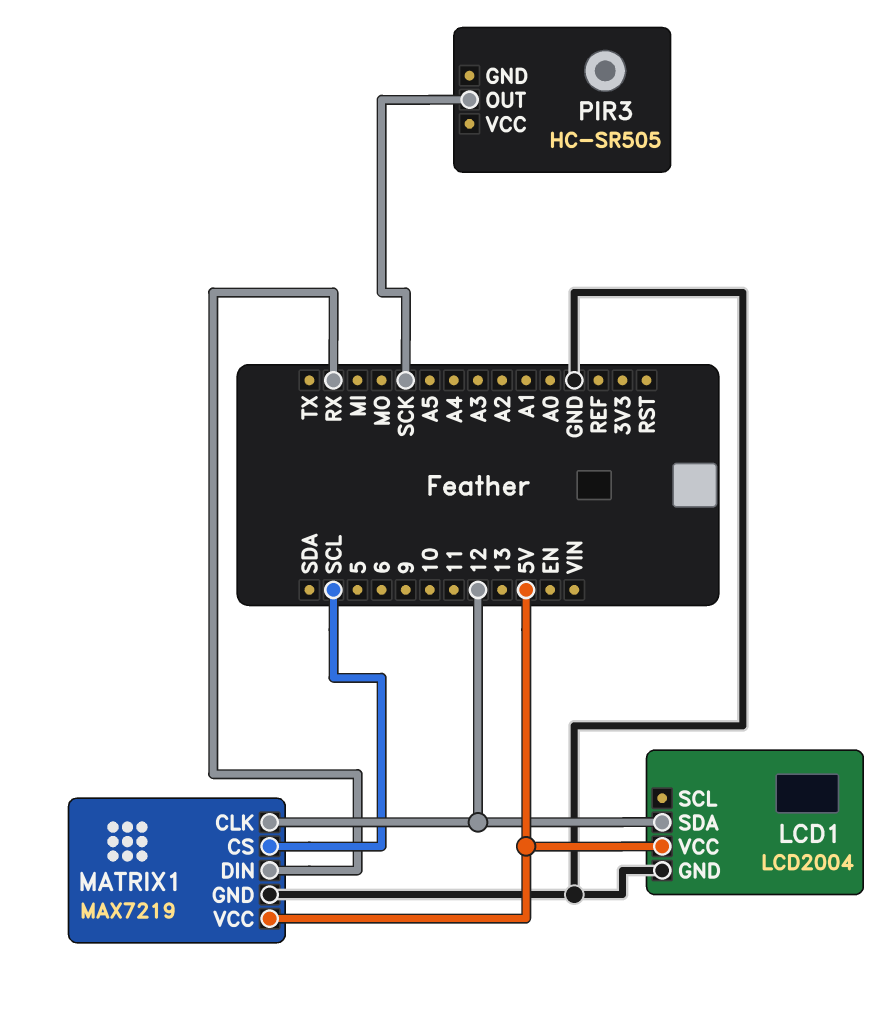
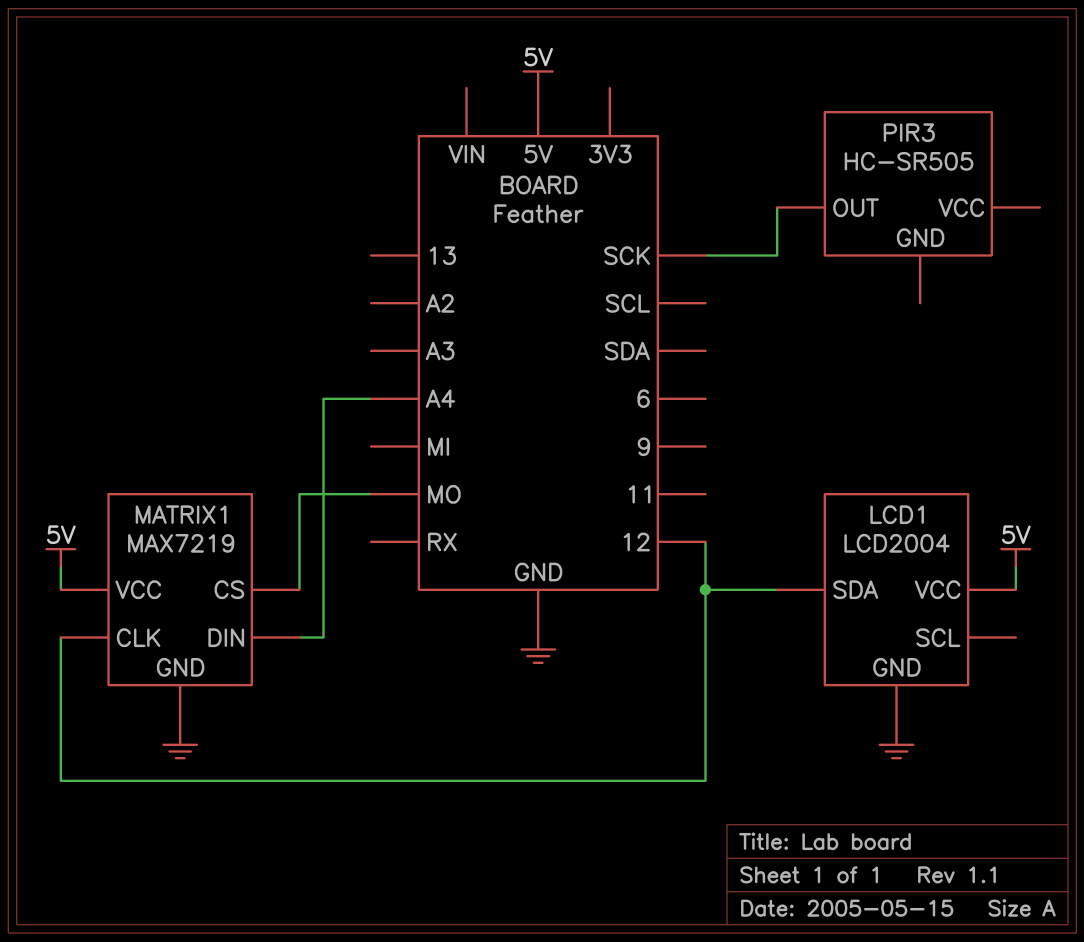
MATRIX1 pin CS: SCL -> MO
MATRIX1 pin DIN: RX -> A4

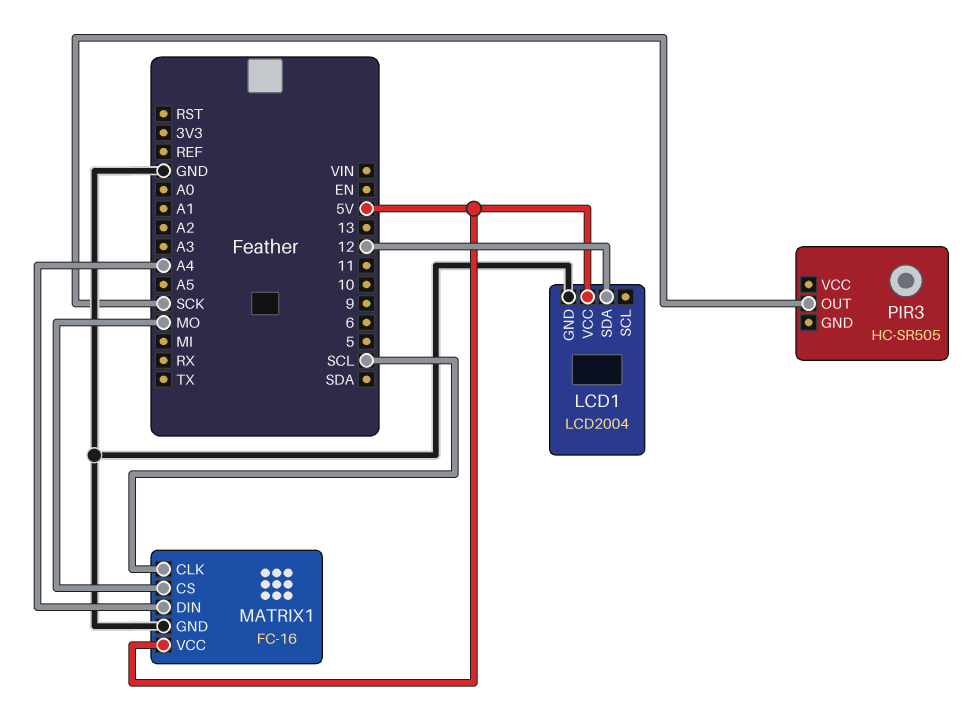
MATRIX1: MAX7219 -> FC-16
MATRIX1 pin CLK: 12 -> SCL

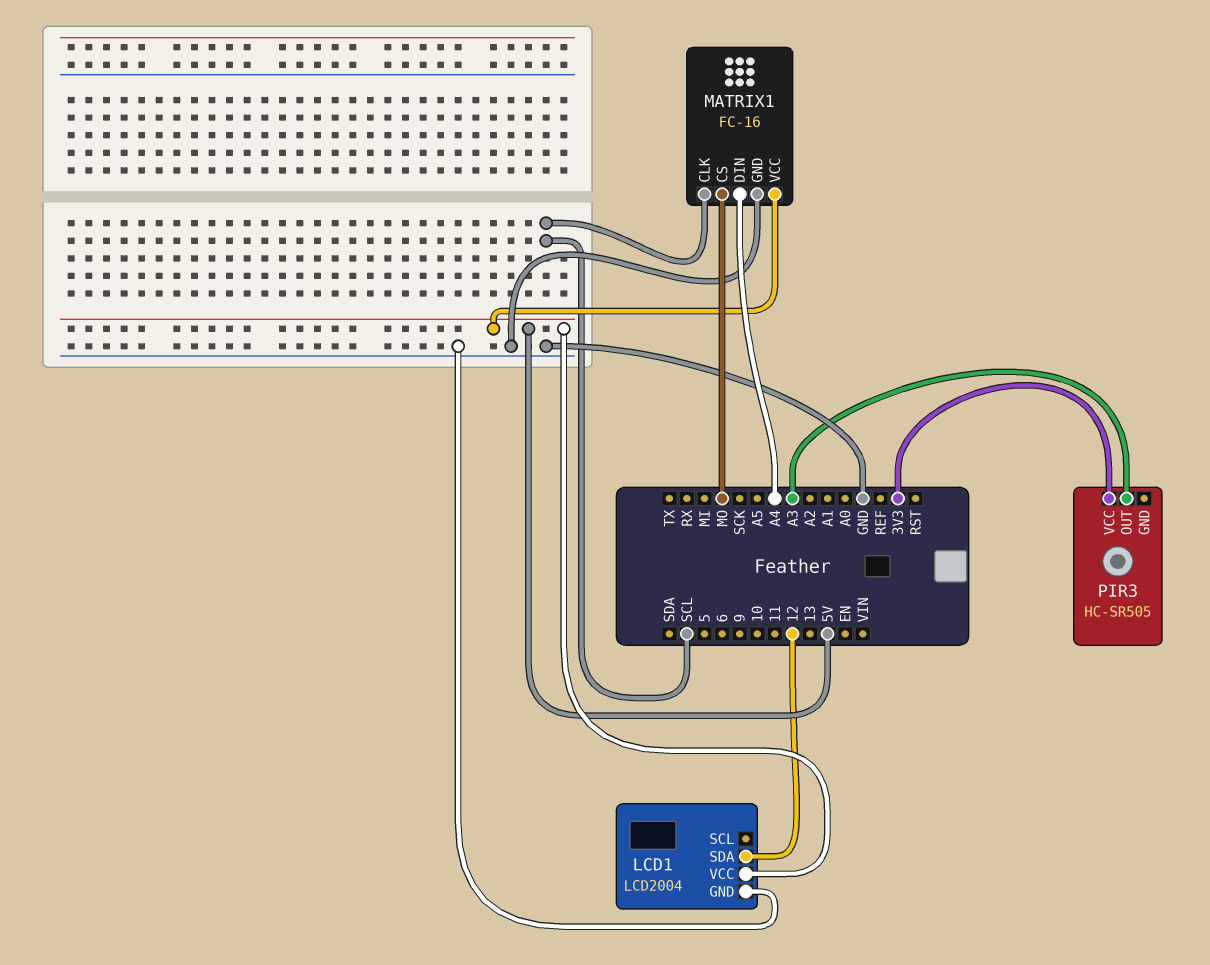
PIR3 pin OUT: SCK -> A3
PIR3 pin VCC: none -> 3V3

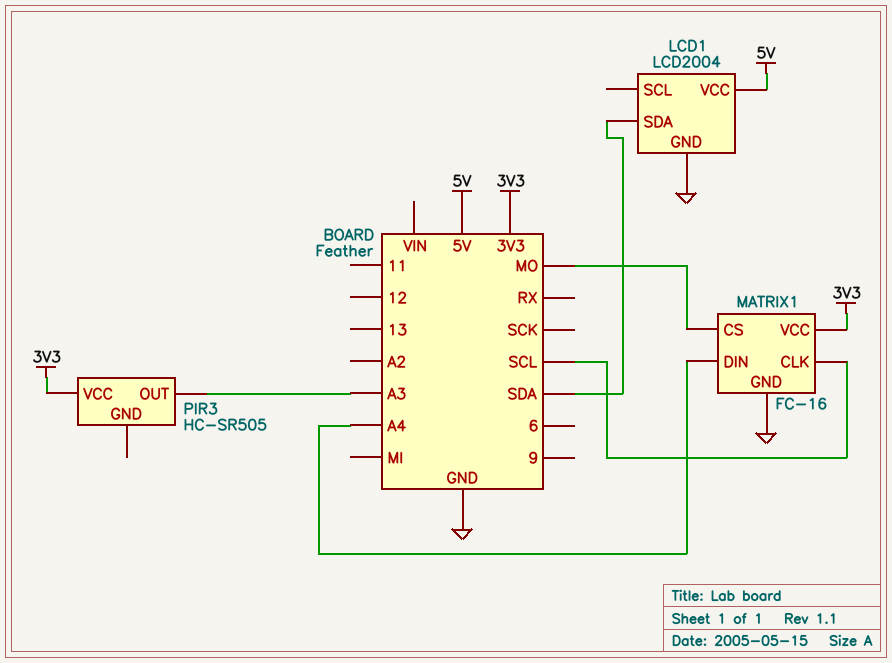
LCD1 pin SDA: 12 -> SDA
MATRIX1 pin VCC: 5V -> 3V3

